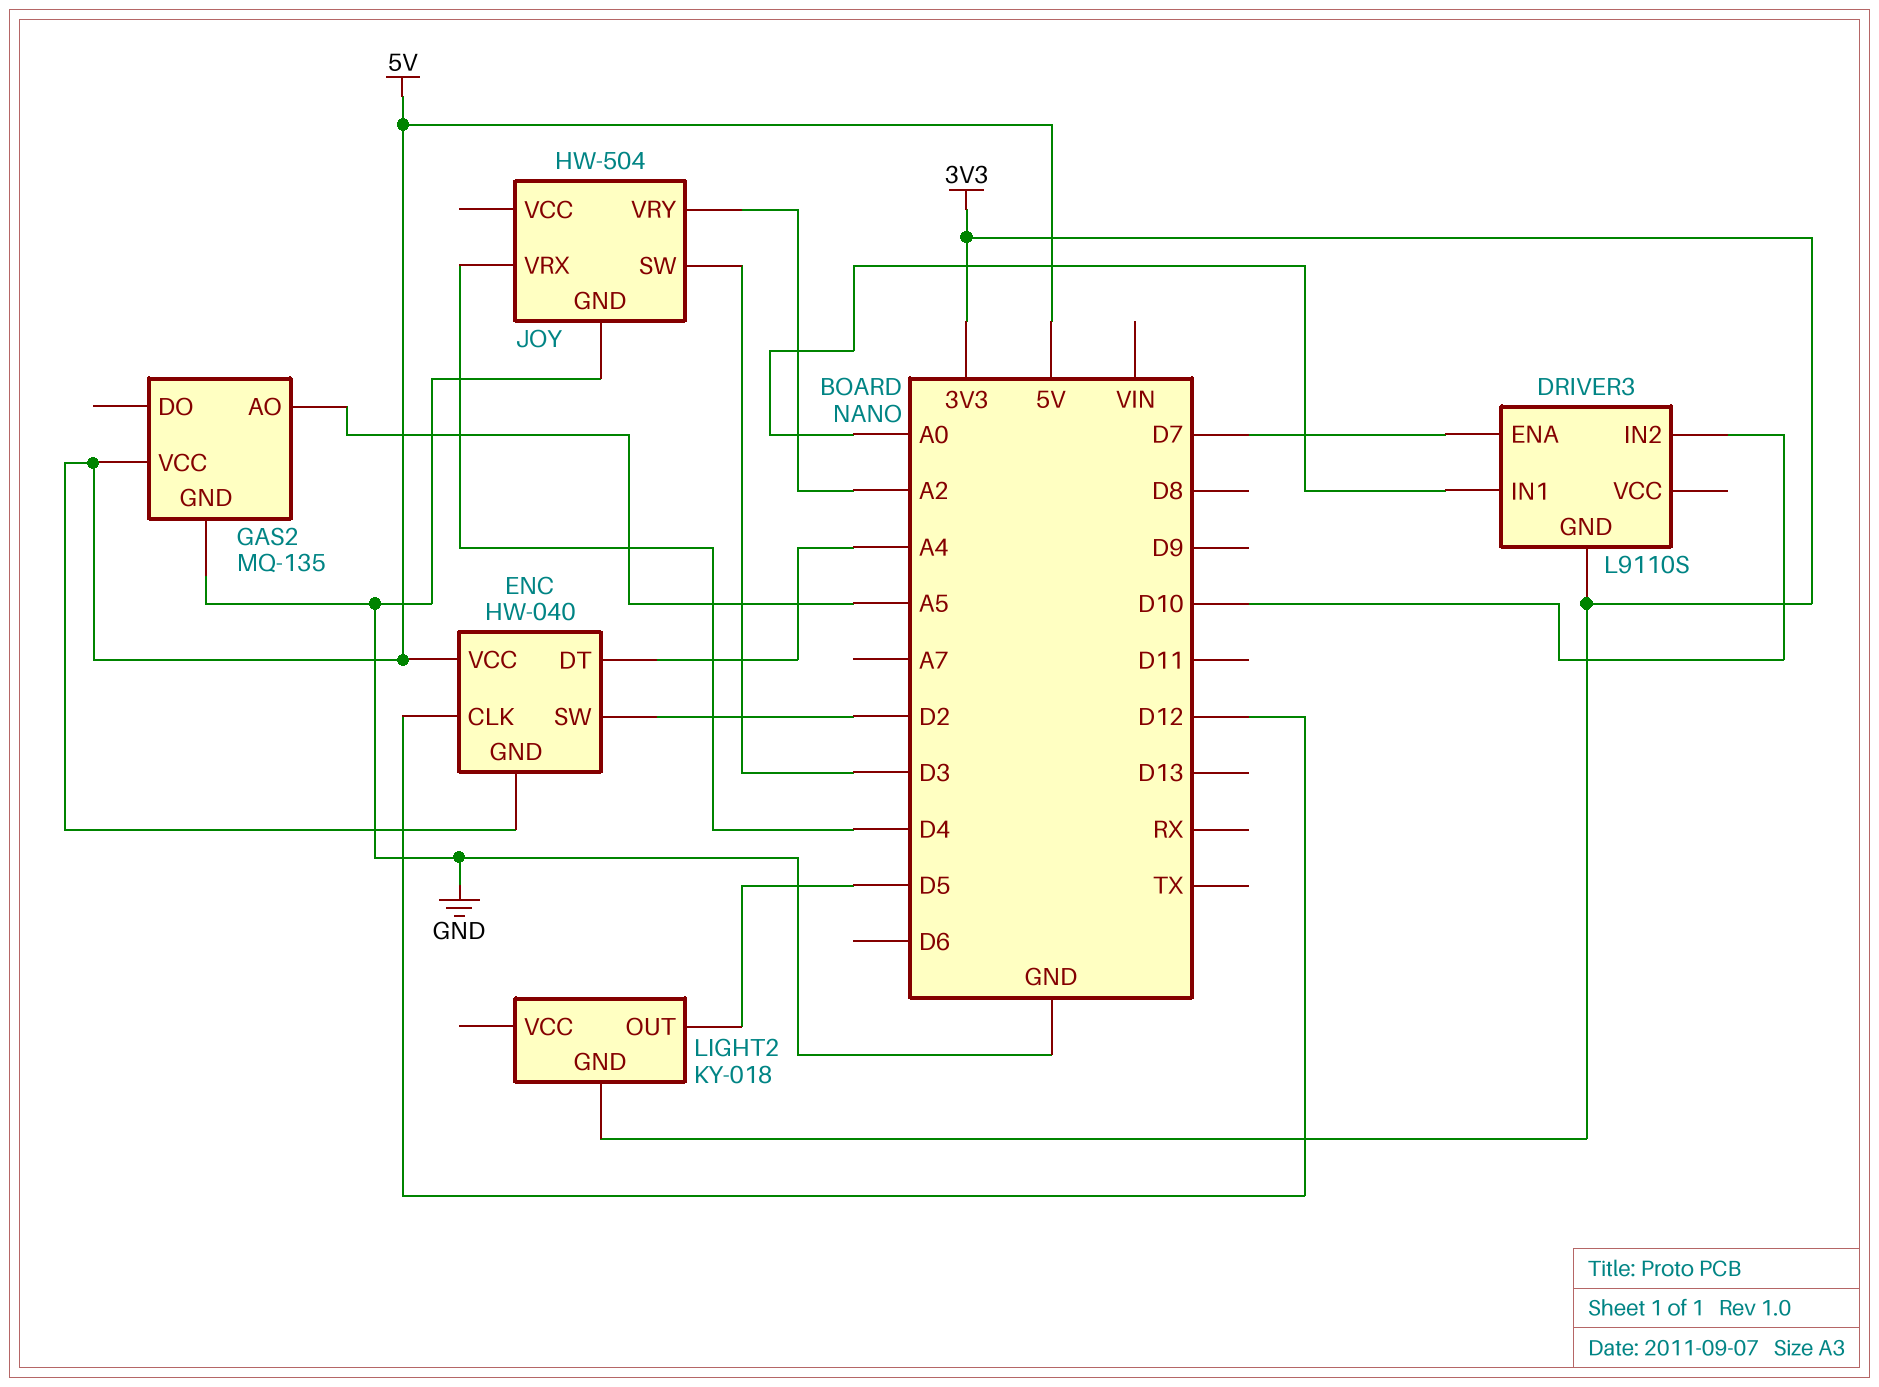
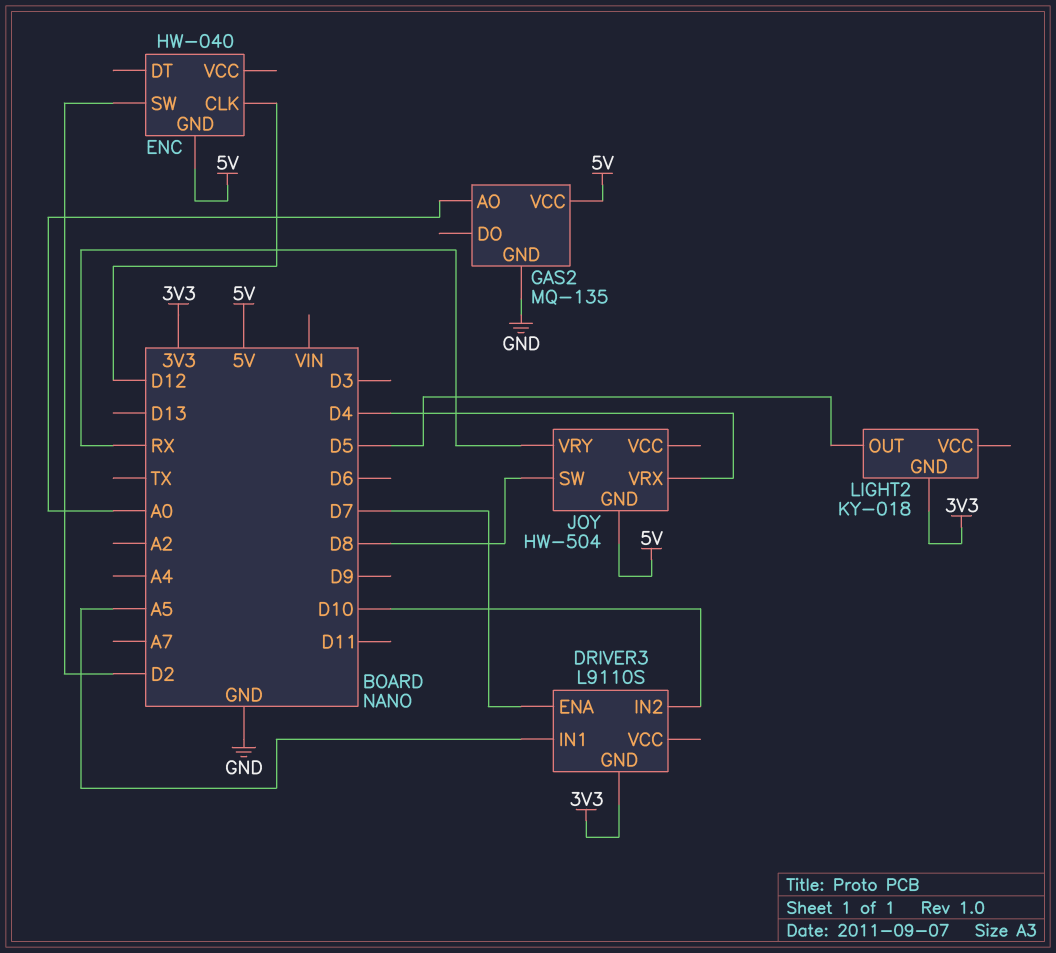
DRIVER3 pin IN1: A0 -> A5
ENC pin DT: A4 -> none
ENC pin VCC: 5V -> none
GAS2 pin AO: A5 -> A0
JOY pin GND: GND -> 5V
JOY pin SW: D3 -> D8
JOY pin VRY: A2 -> RX

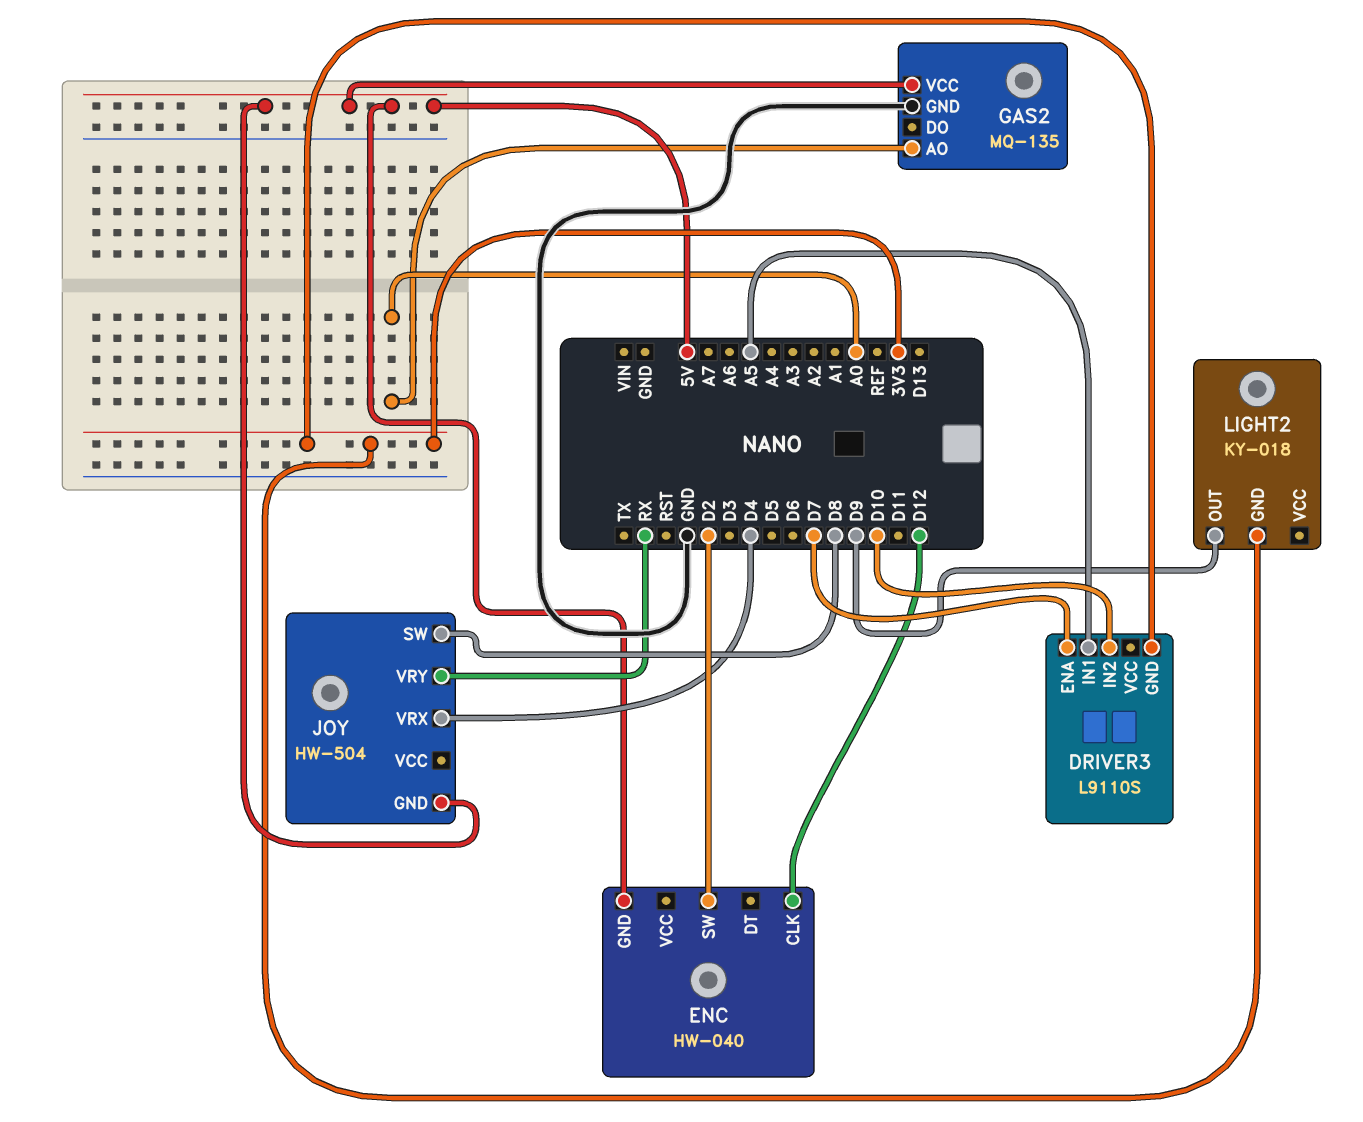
LIGHT2 pin OUT: D5 -> D9

